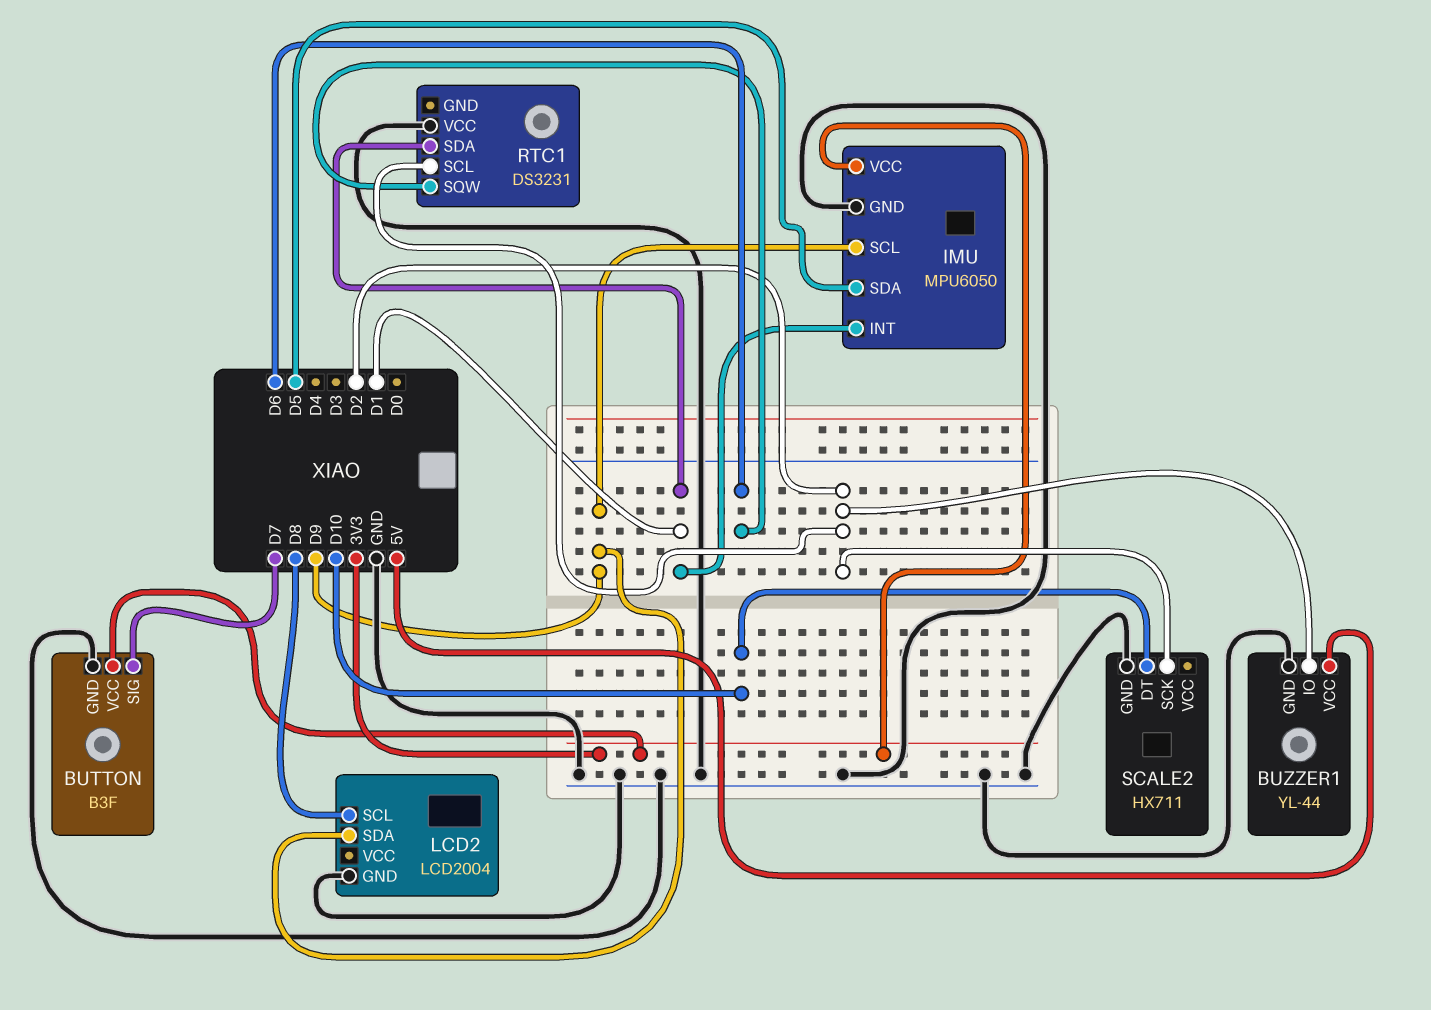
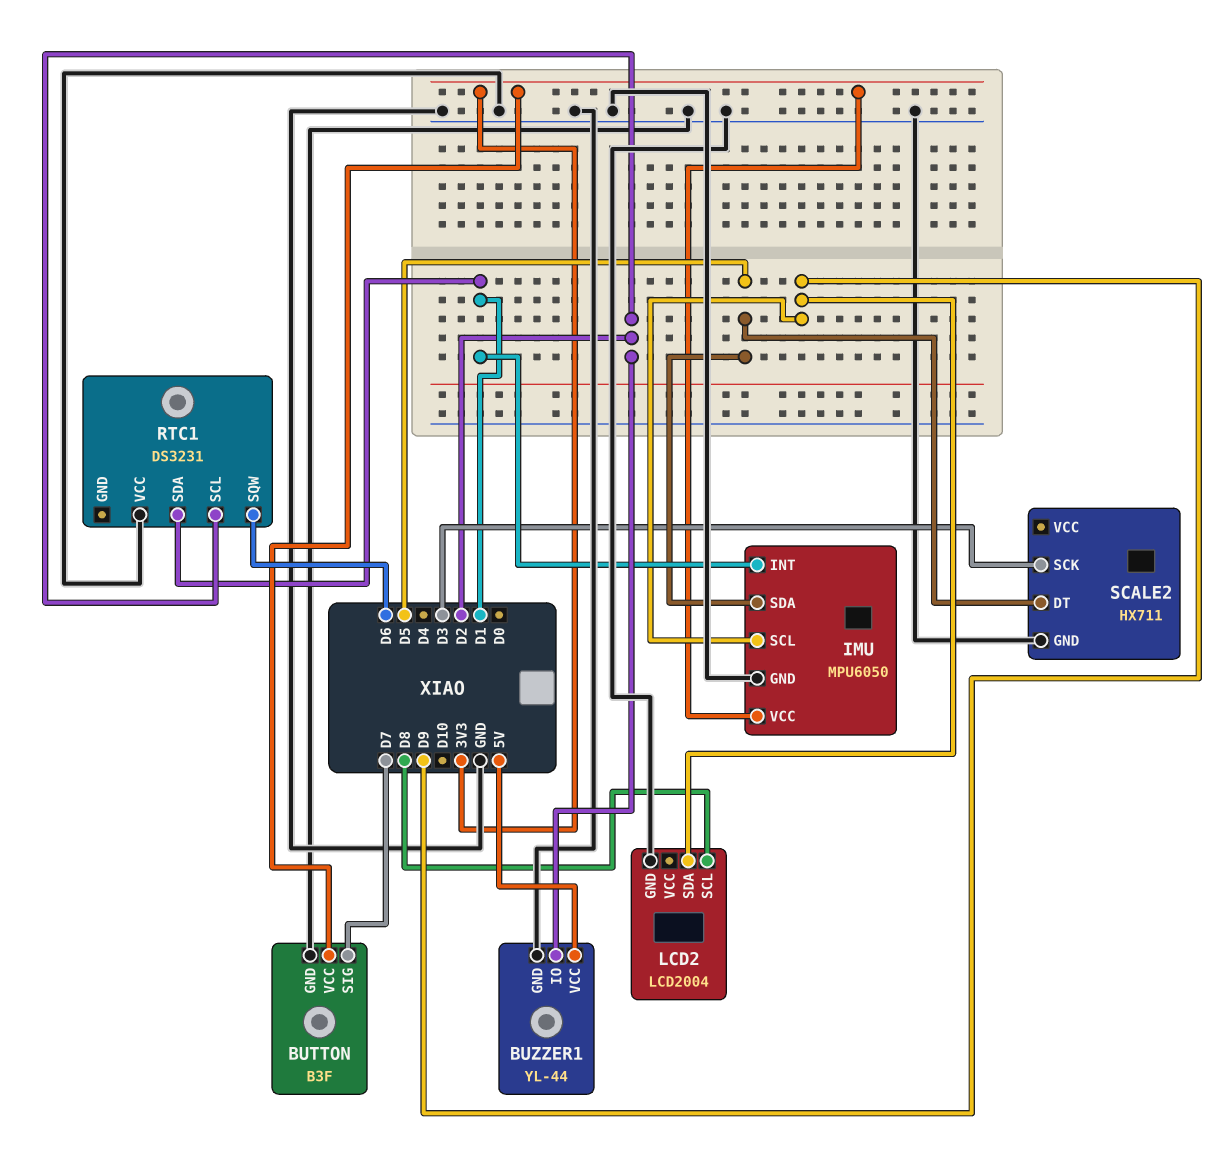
SCALE2 pin DT: D10 -> D5
SCALE2 pin SCK: D2 -> D3

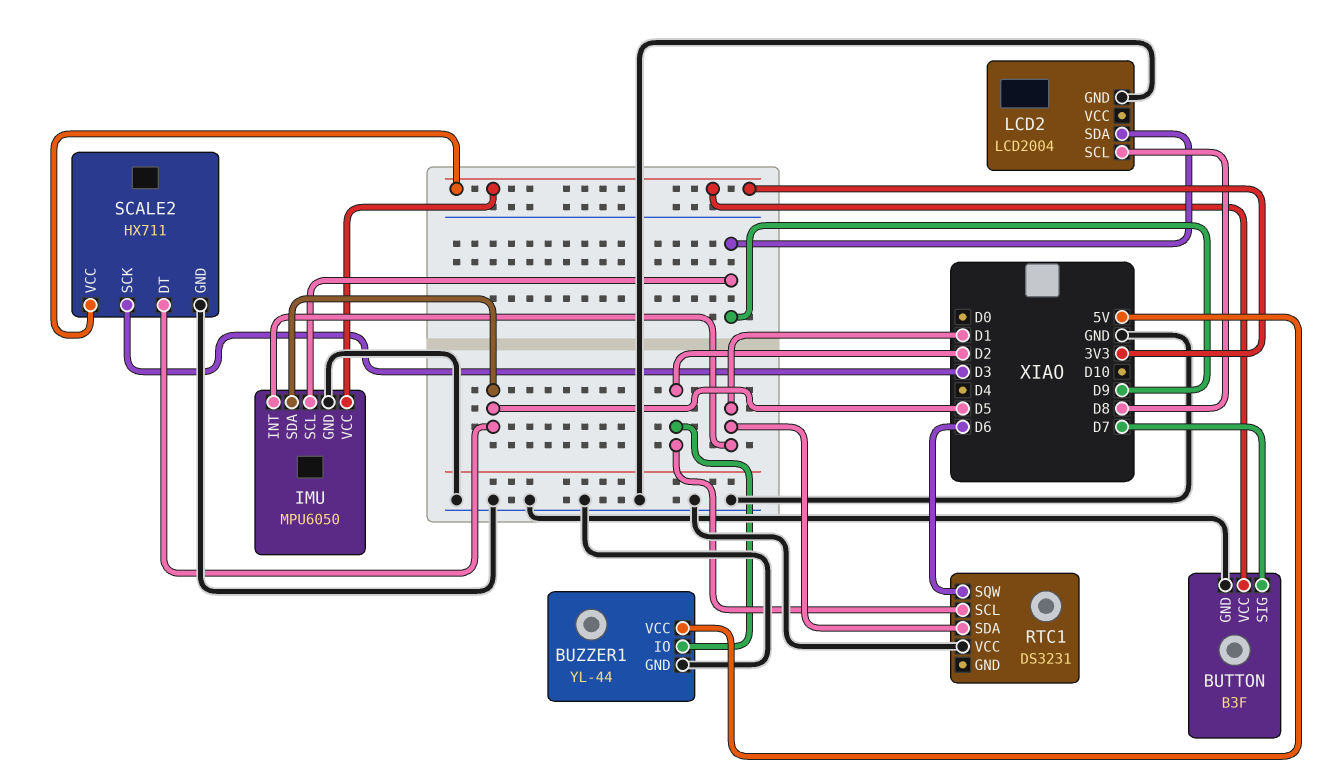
SCALE2 pin VCC: none -> 3V3

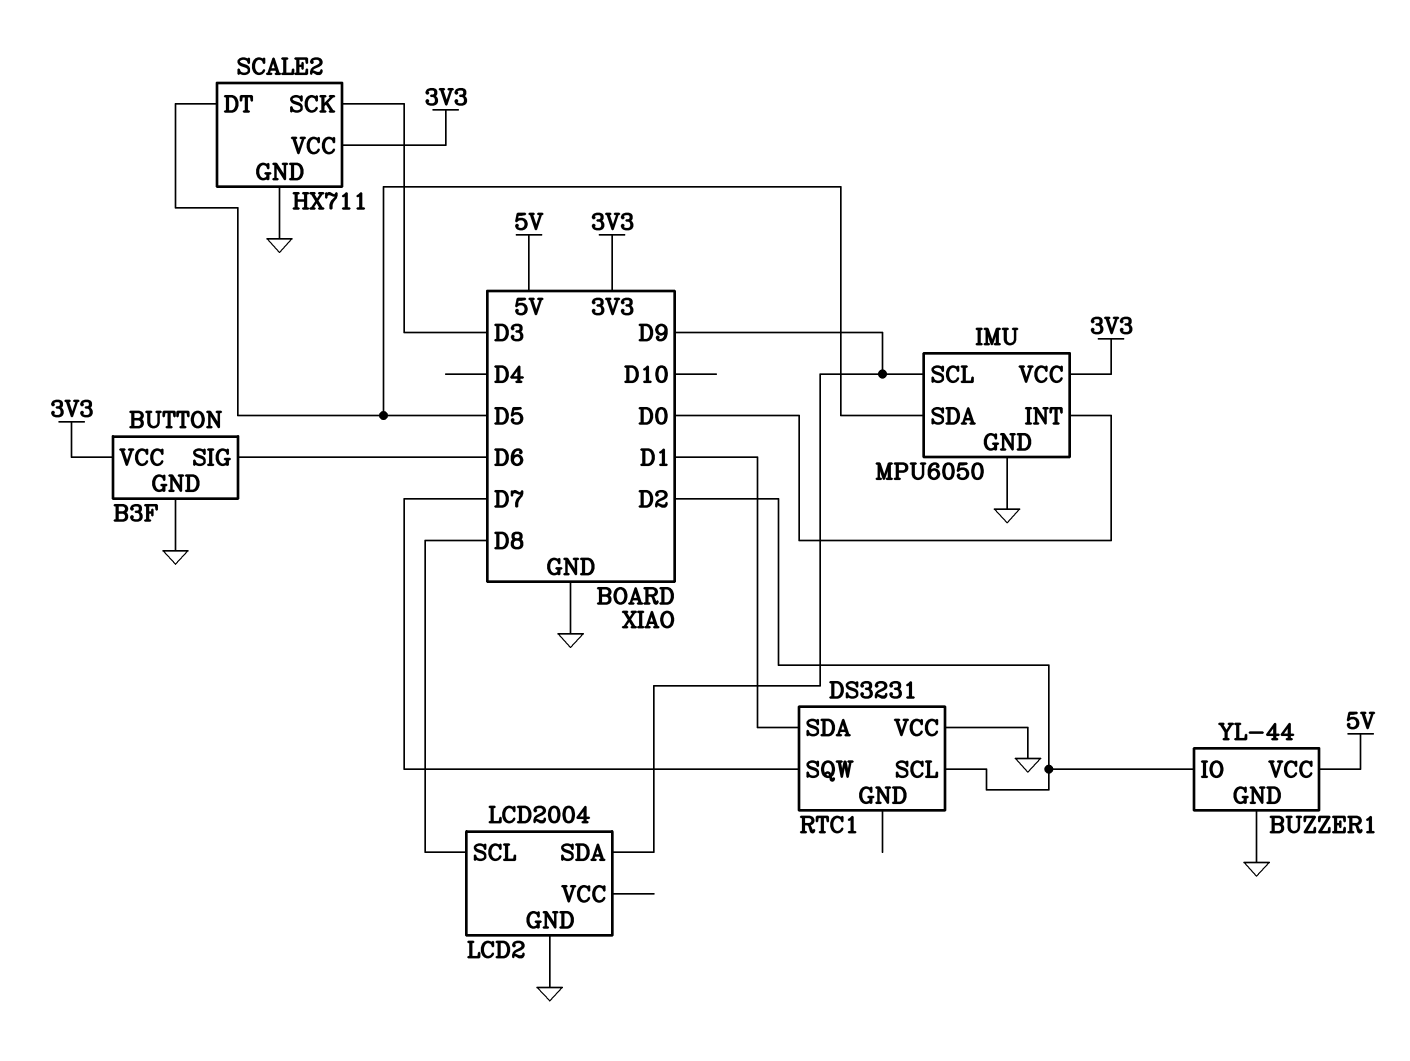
BUTTON pin SIG: D7 -> D6
IMU pin INT: D1 -> D0
RTC1 pin SQW: D6 -> D7

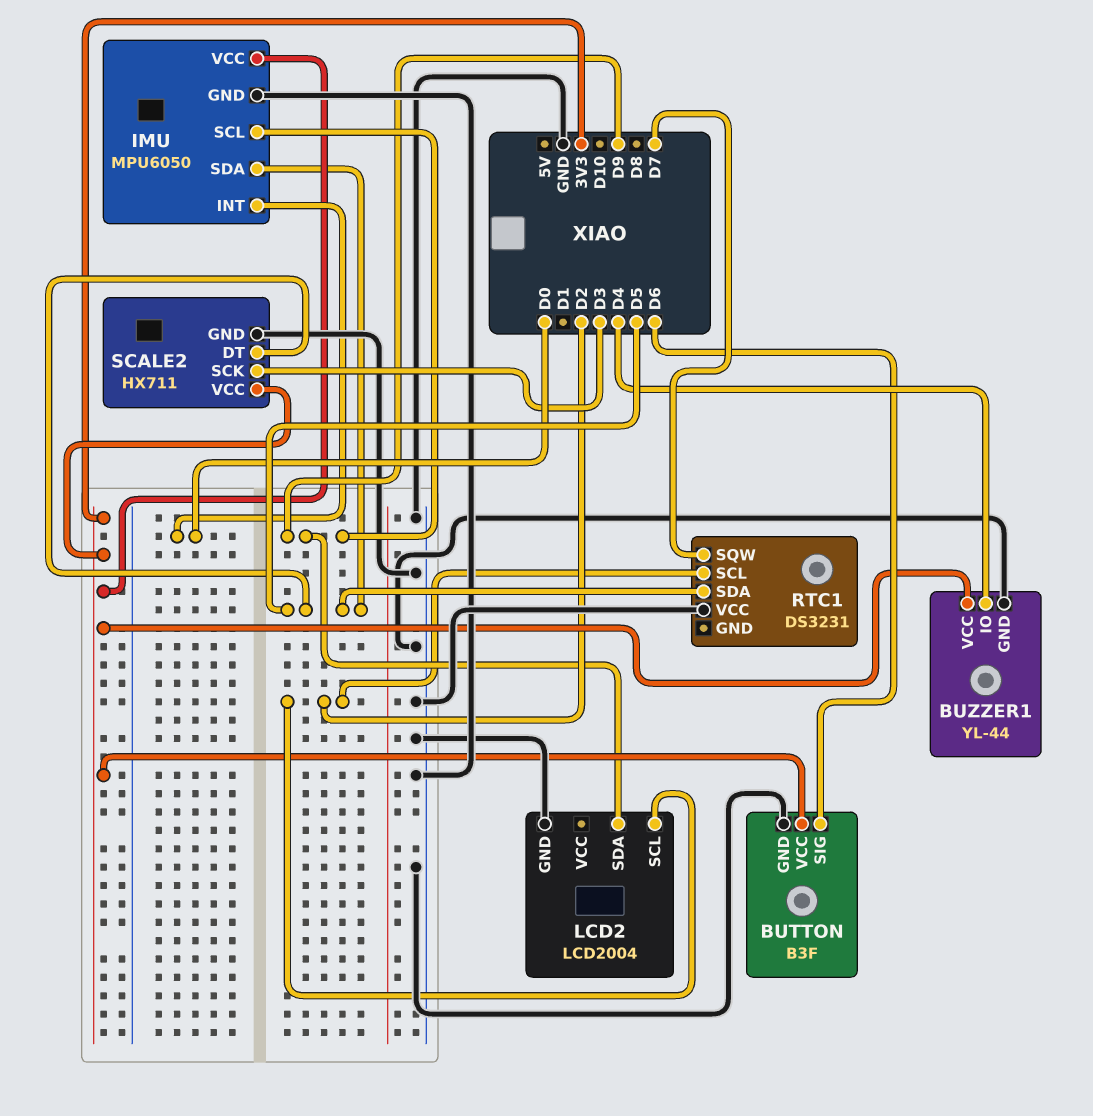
BUZZER1 pin IO: D2 -> D4
BUZZER1 pin VCC: 5V -> 3V3
LCD2 pin SCL: D8 -> D2
RTC1 pin SDA: D1 -> D5

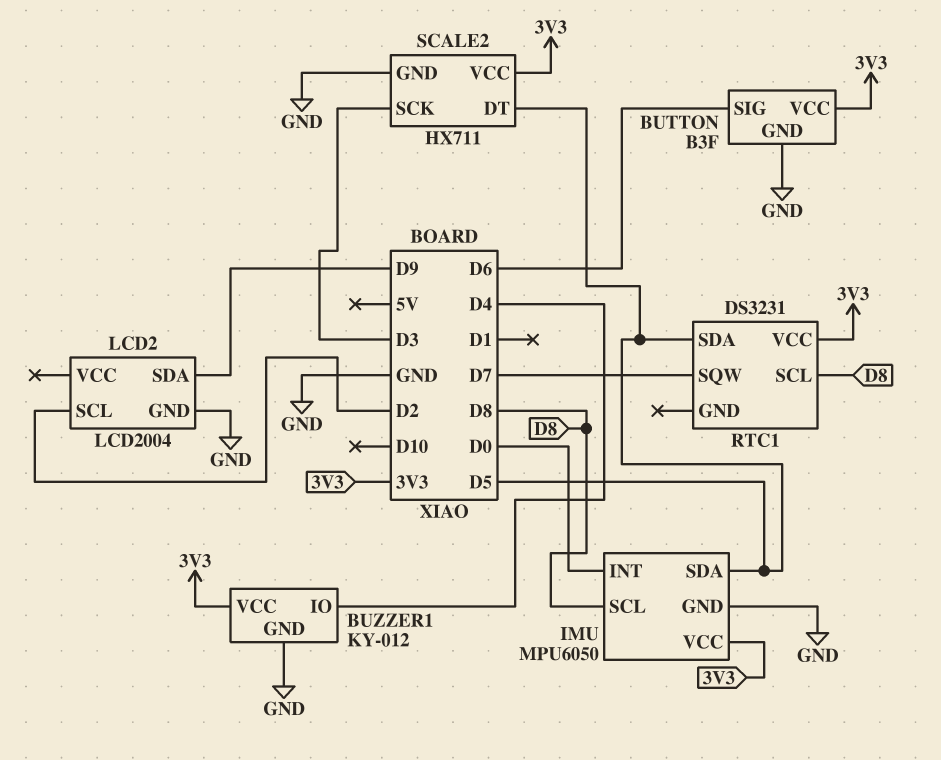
BUZZER1: YL-44 -> KY-012
IMU pin SCL: D9 -> D8
RTC1 pin SCL: D2 -> D8
RTC1 pin VCC: GND -> 3V3

